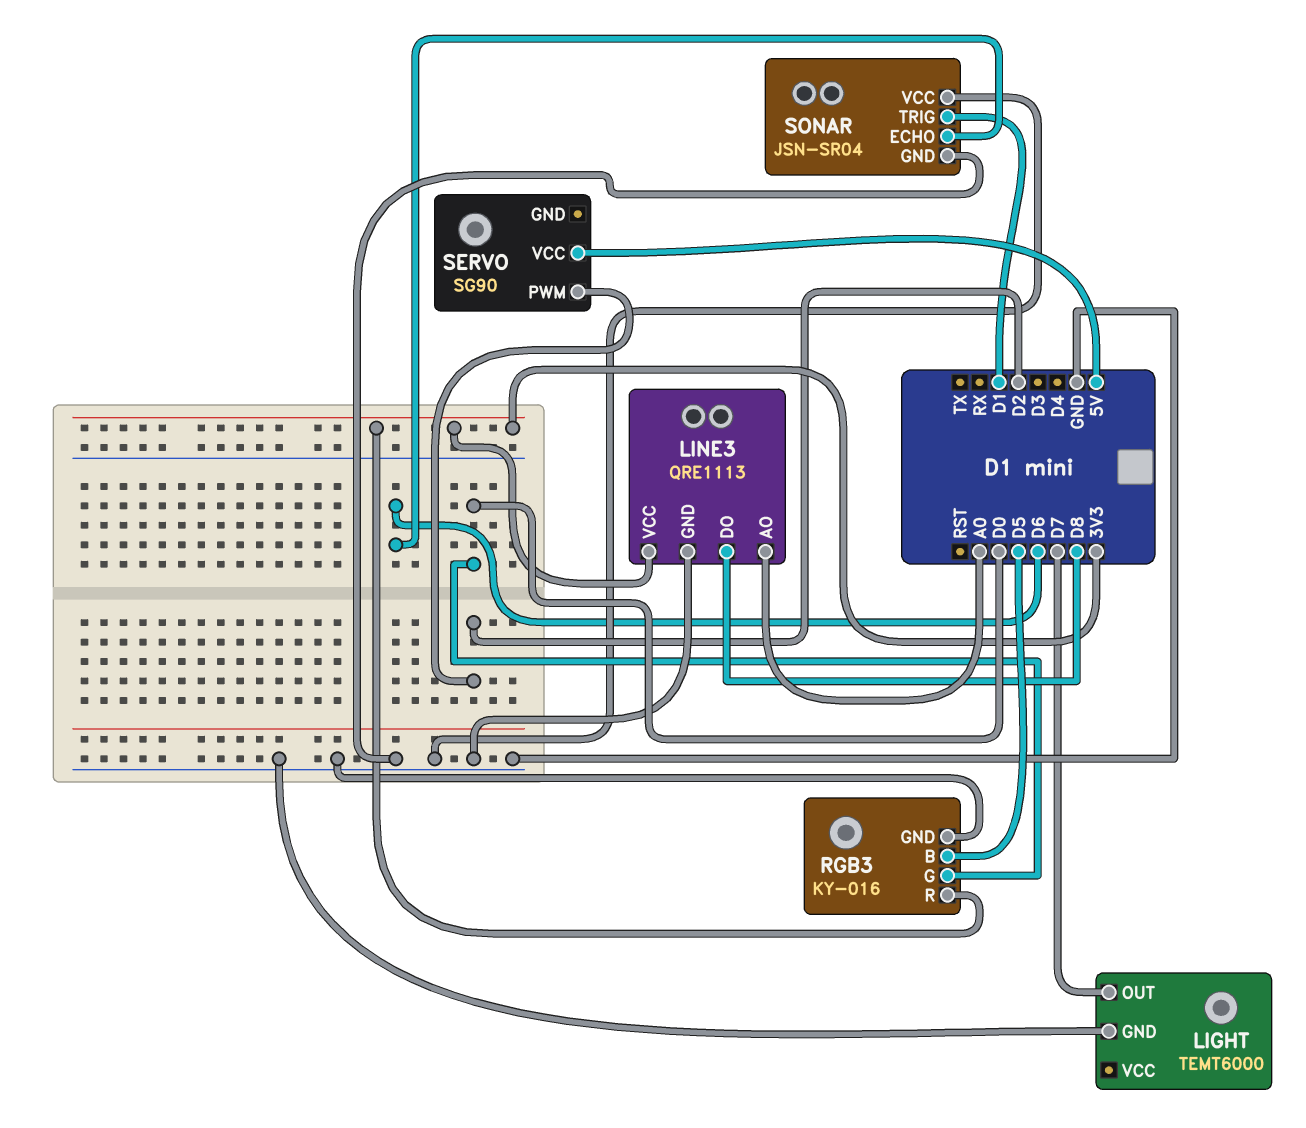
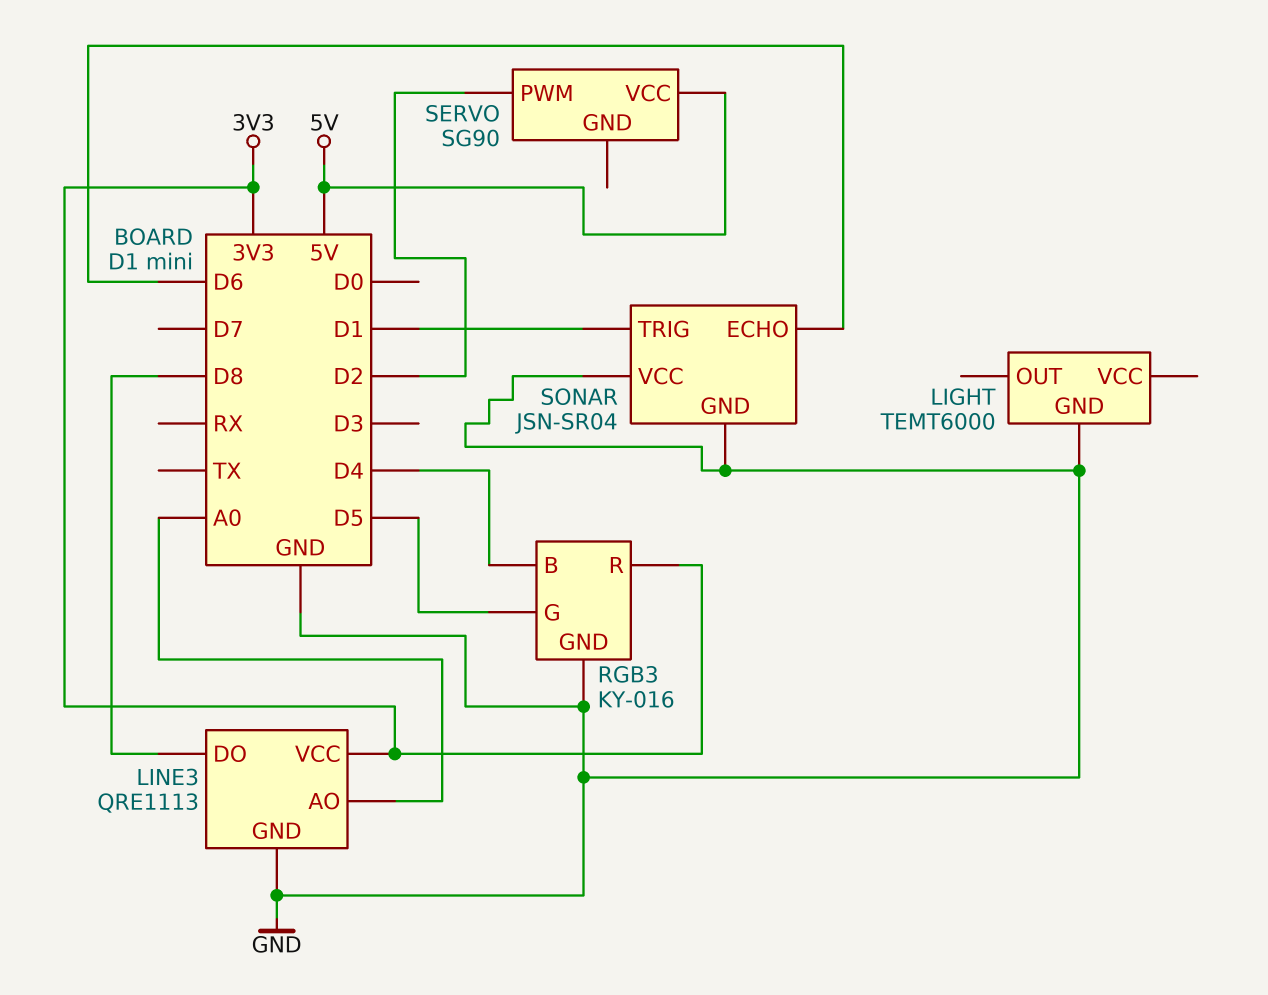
LIGHT pin OUT: D7 -> none
RGB3 pin B: D5 -> D4
RGB3 pin G: D0 -> D5

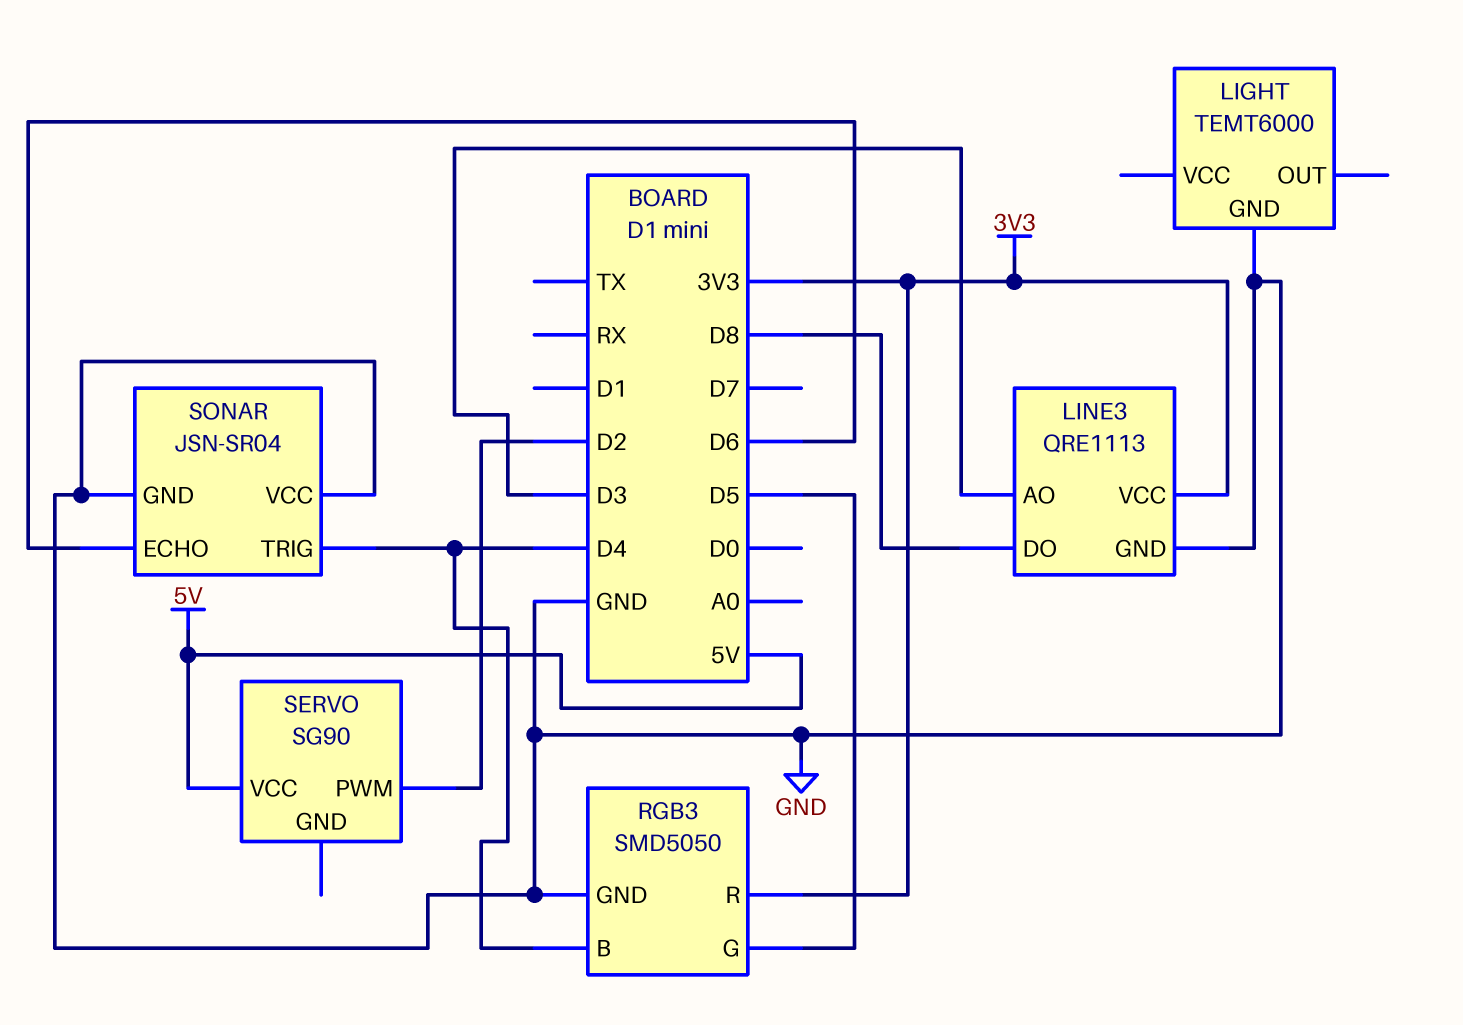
LINE3 pin AO: A0 -> D3
RGB3: KY-016 -> SMD5050
SONAR pin TRIG: D1 -> D4

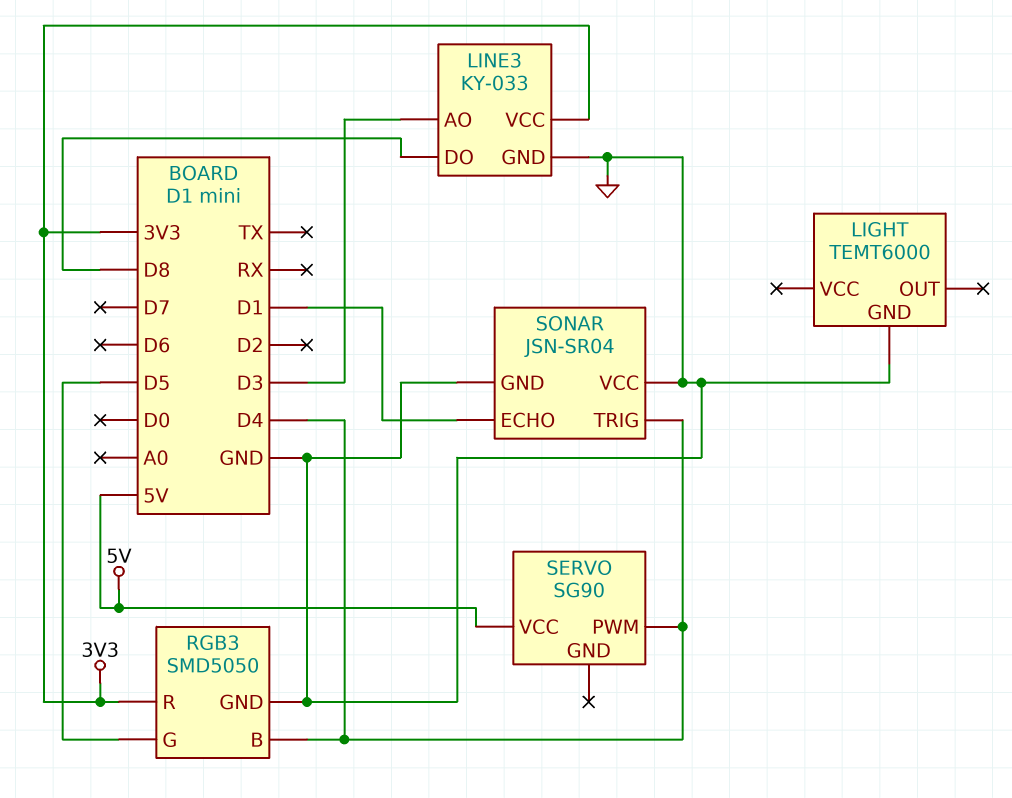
LINE3: QRE1113 -> KY-033
SERVO pin PWM: D2 -> D4
SONAR pin ECHO: D6 -> D1

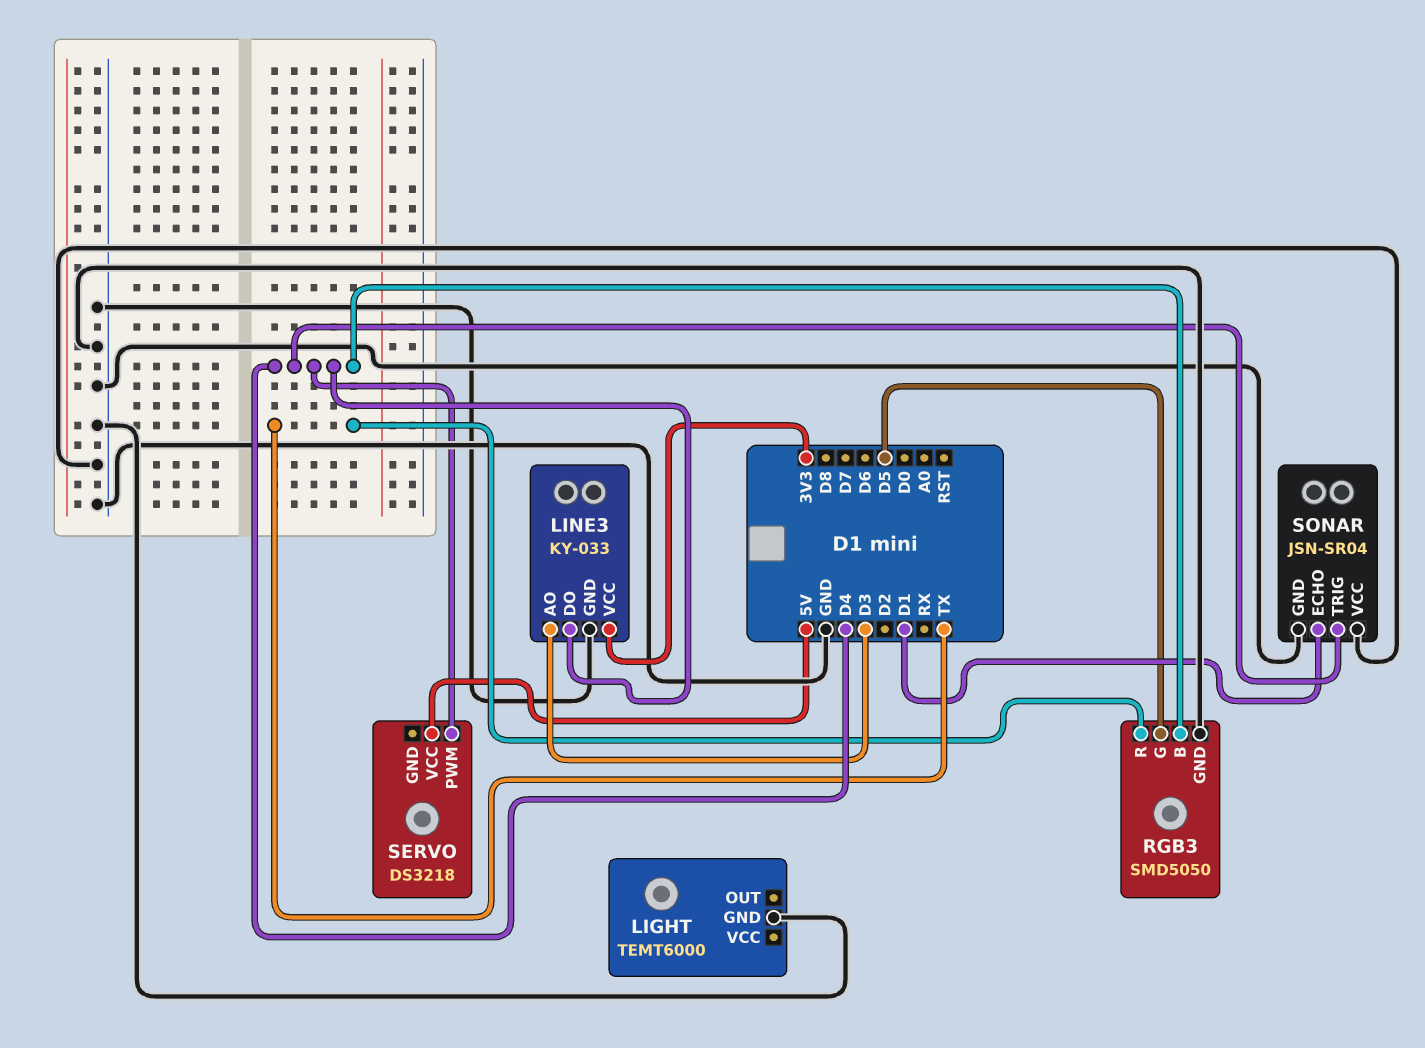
LINE3 pin DO: D8 -> D4
RGB3 pin R: 3V3 -> TX
SERVO: SG90 -> DS3218

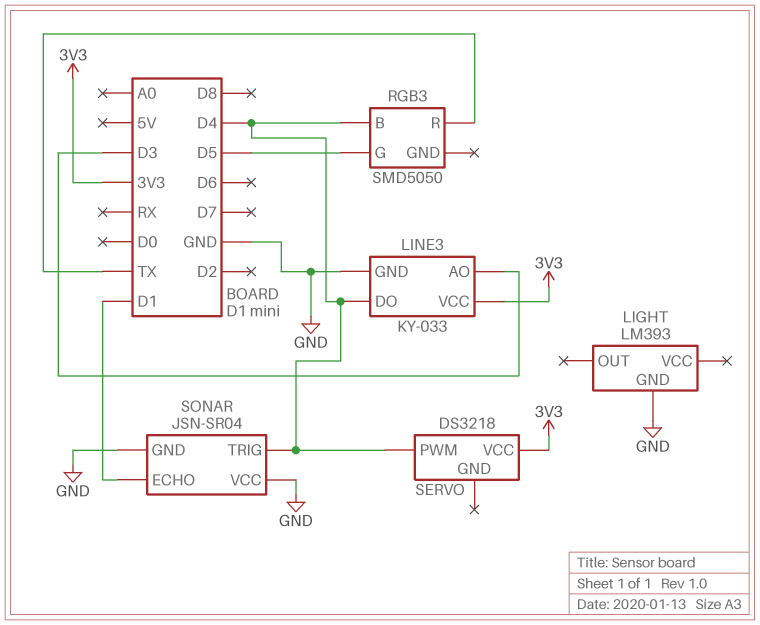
LIGHT: TEMT6000 -> LM393
RGB3 pin GND: GND -> none
SERVO pin VCC: 5V -> 3V3

